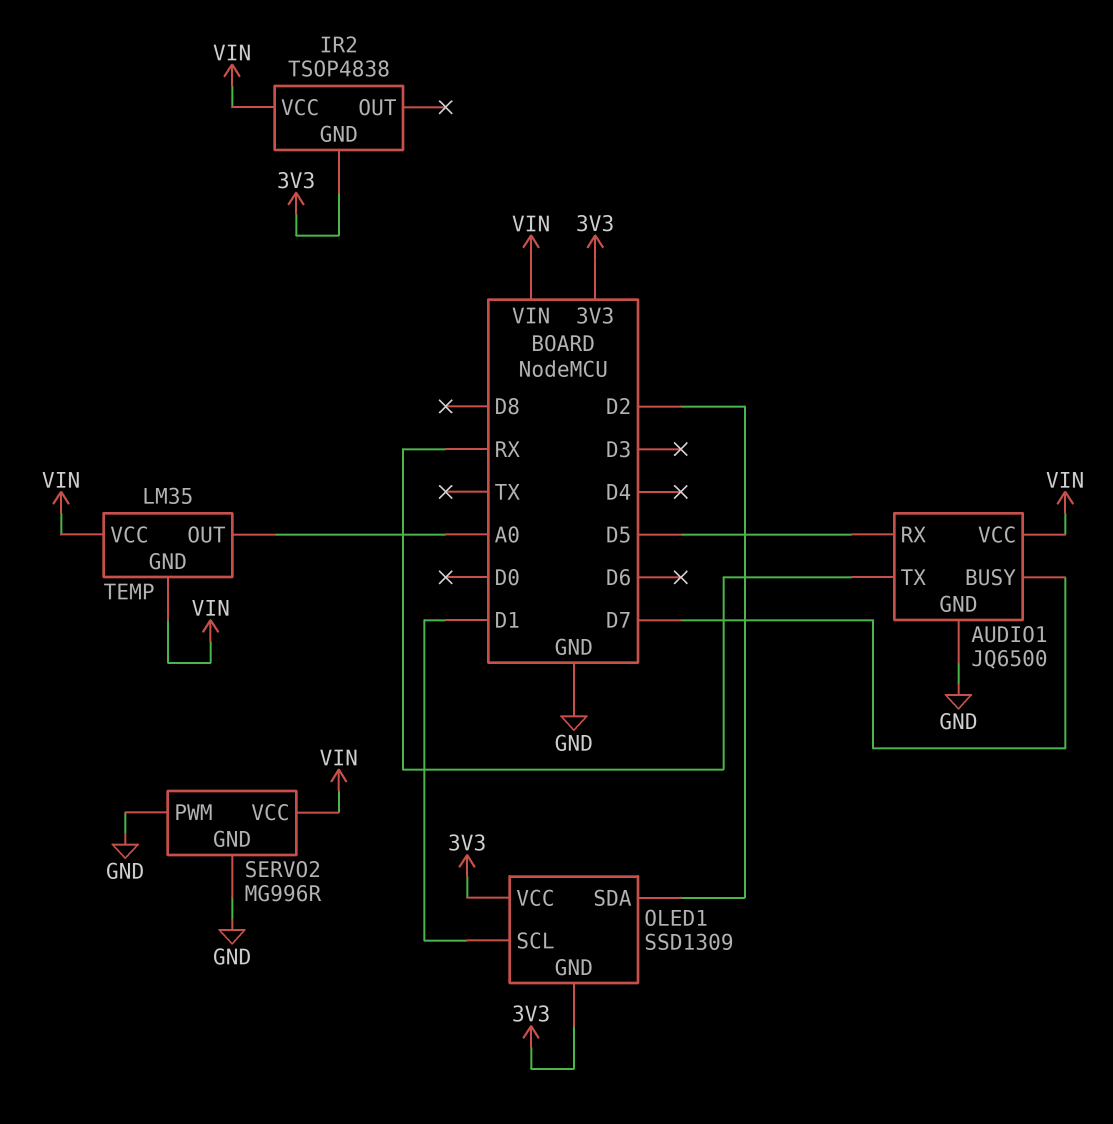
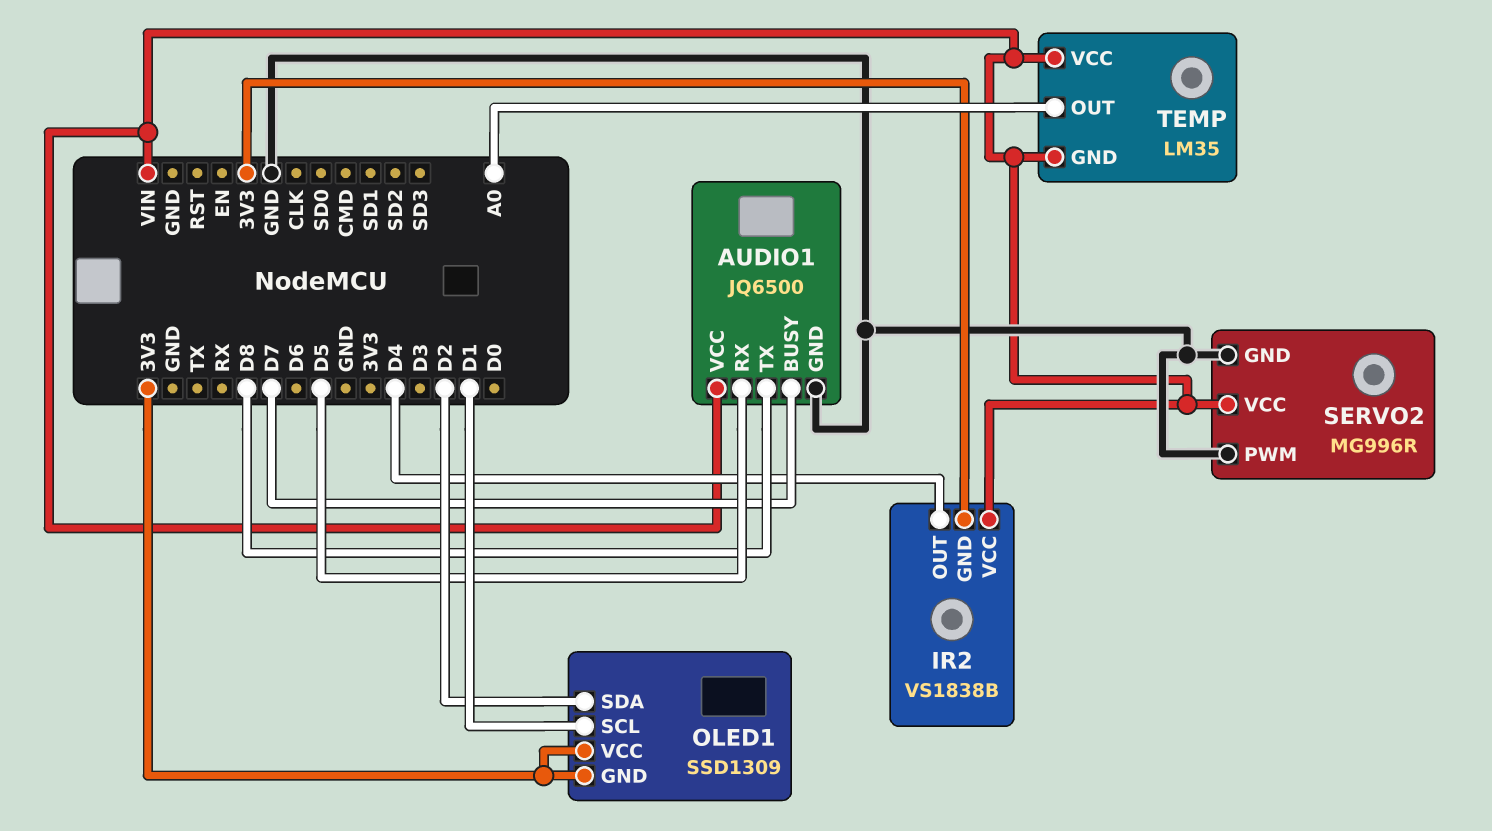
AUDIO1 pin TX: RX -> D8
IR2: TSOP4838 -> VS1838B
IR2 pin OUT: none -> D4

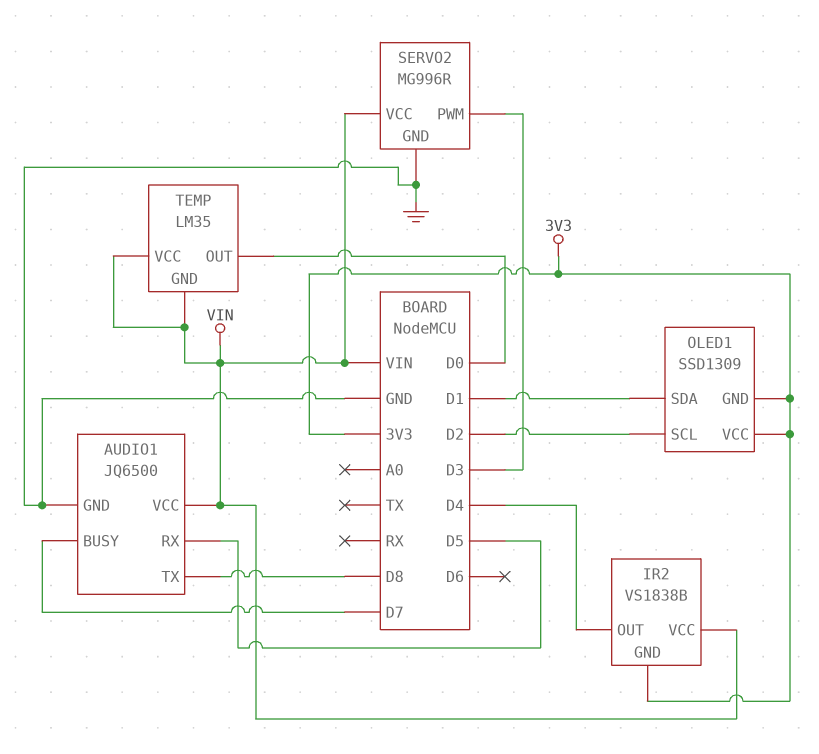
OLED1 pin SCL: D1 -> D2
OLED1 pin SDA: D2 -> D1
SERVO2 pin PWM: GND -> D3
TEMP pin OUT: A0 -> D0

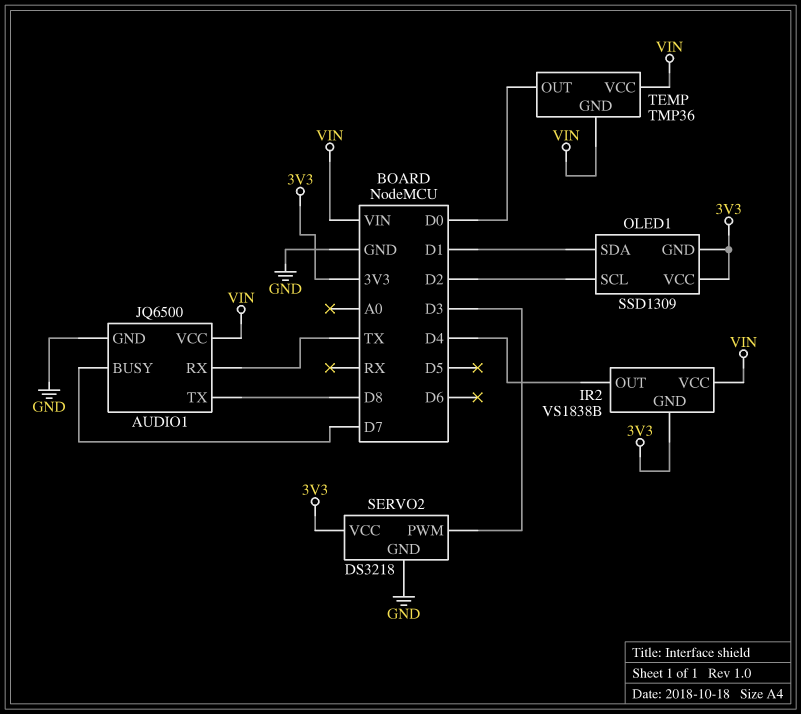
AUDIO1 pin RX: D5 -> TX
SERVO2: MG996R -> DS3218
SERVO2 pin VCC: VIN -> 3V3
TEMP: LM35 -> TMP36

